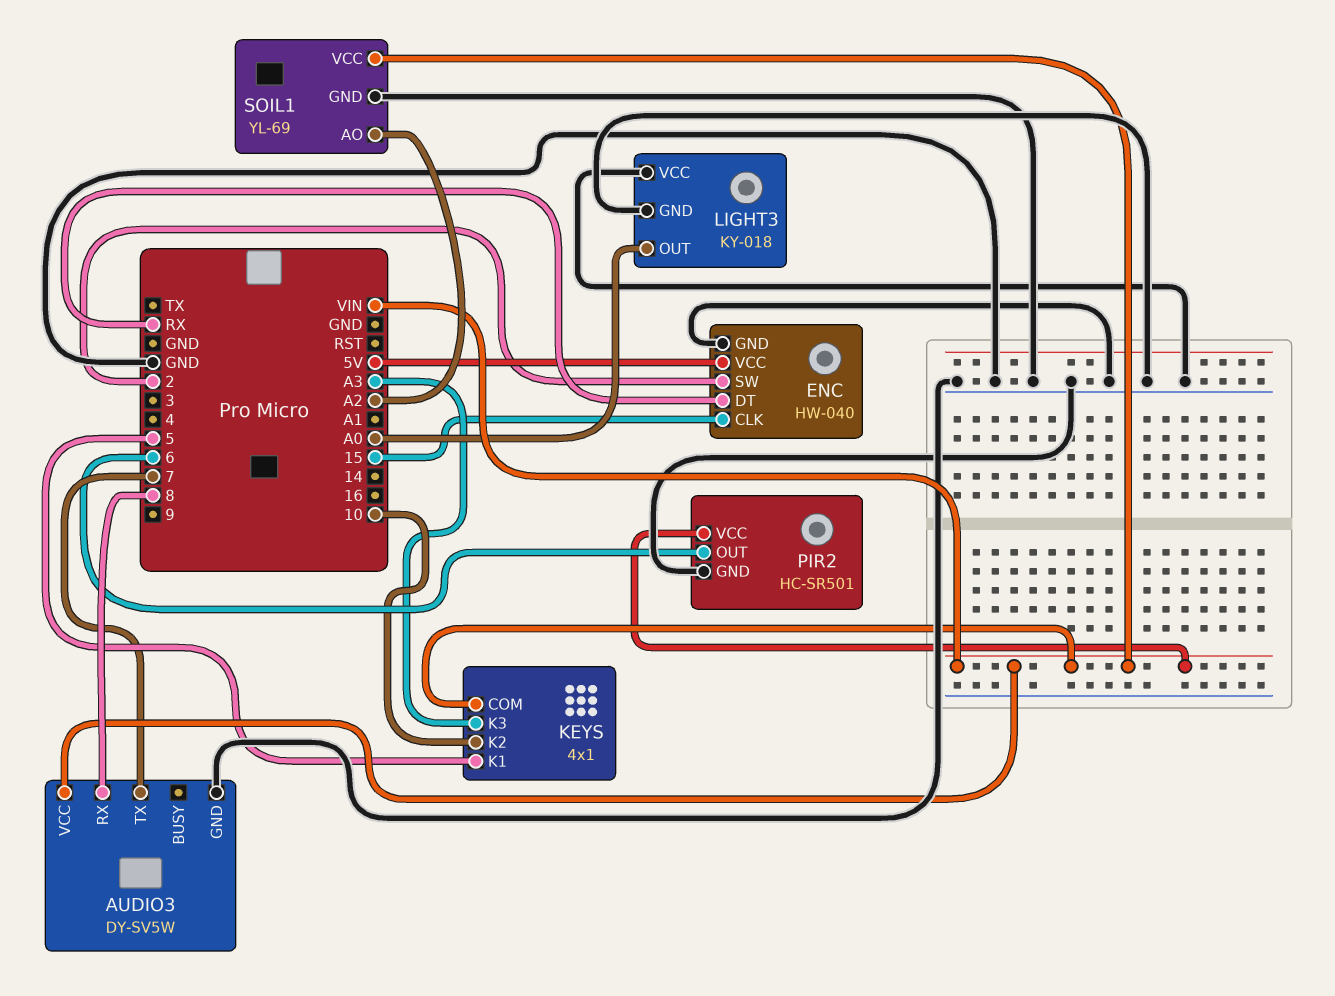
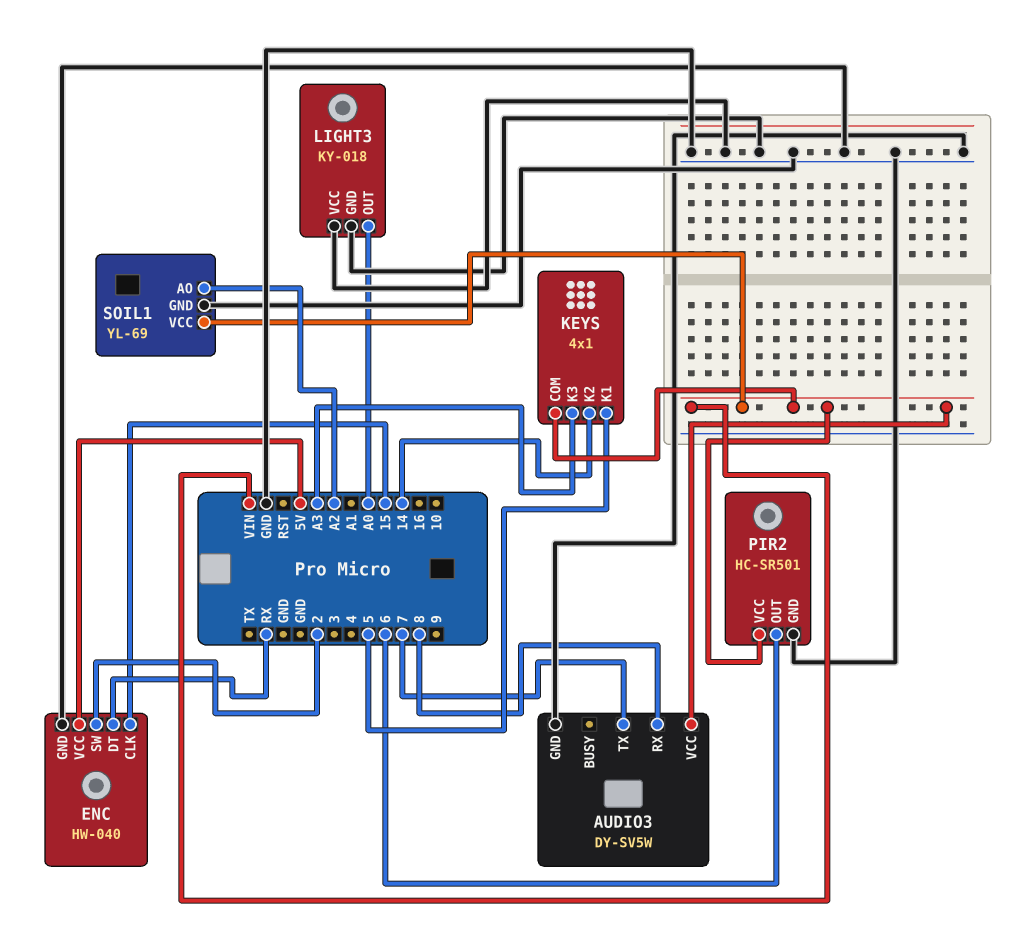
KEYS pin K2: 10 -> 14

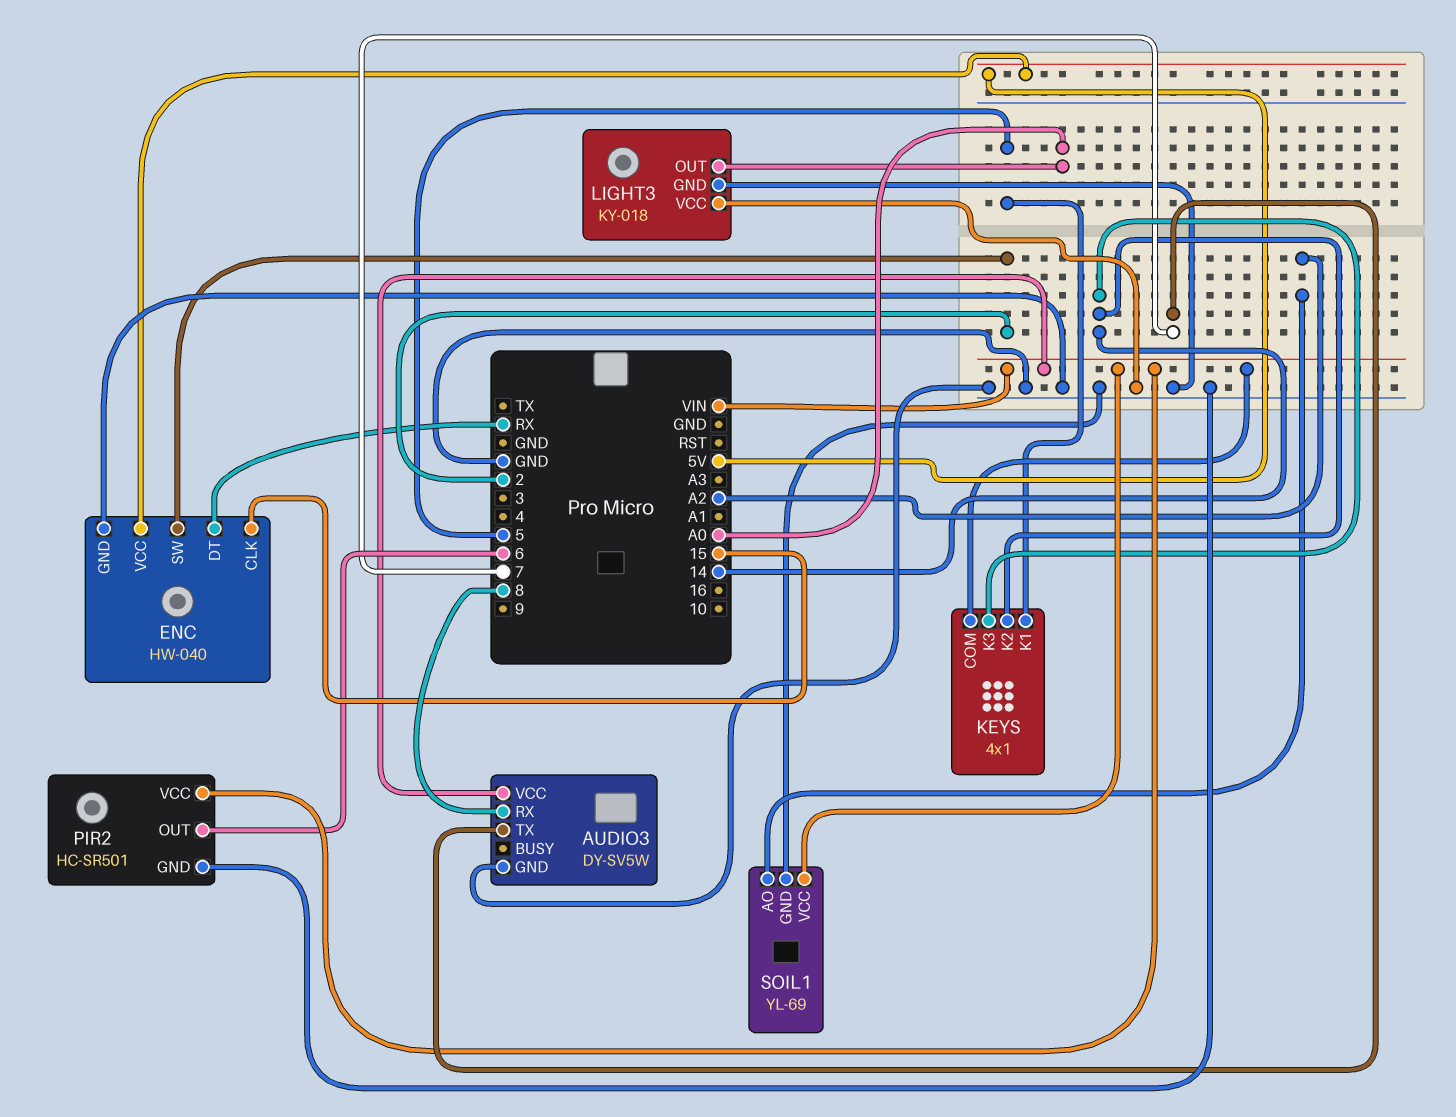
KEYS pin K3: A3 -> 14

